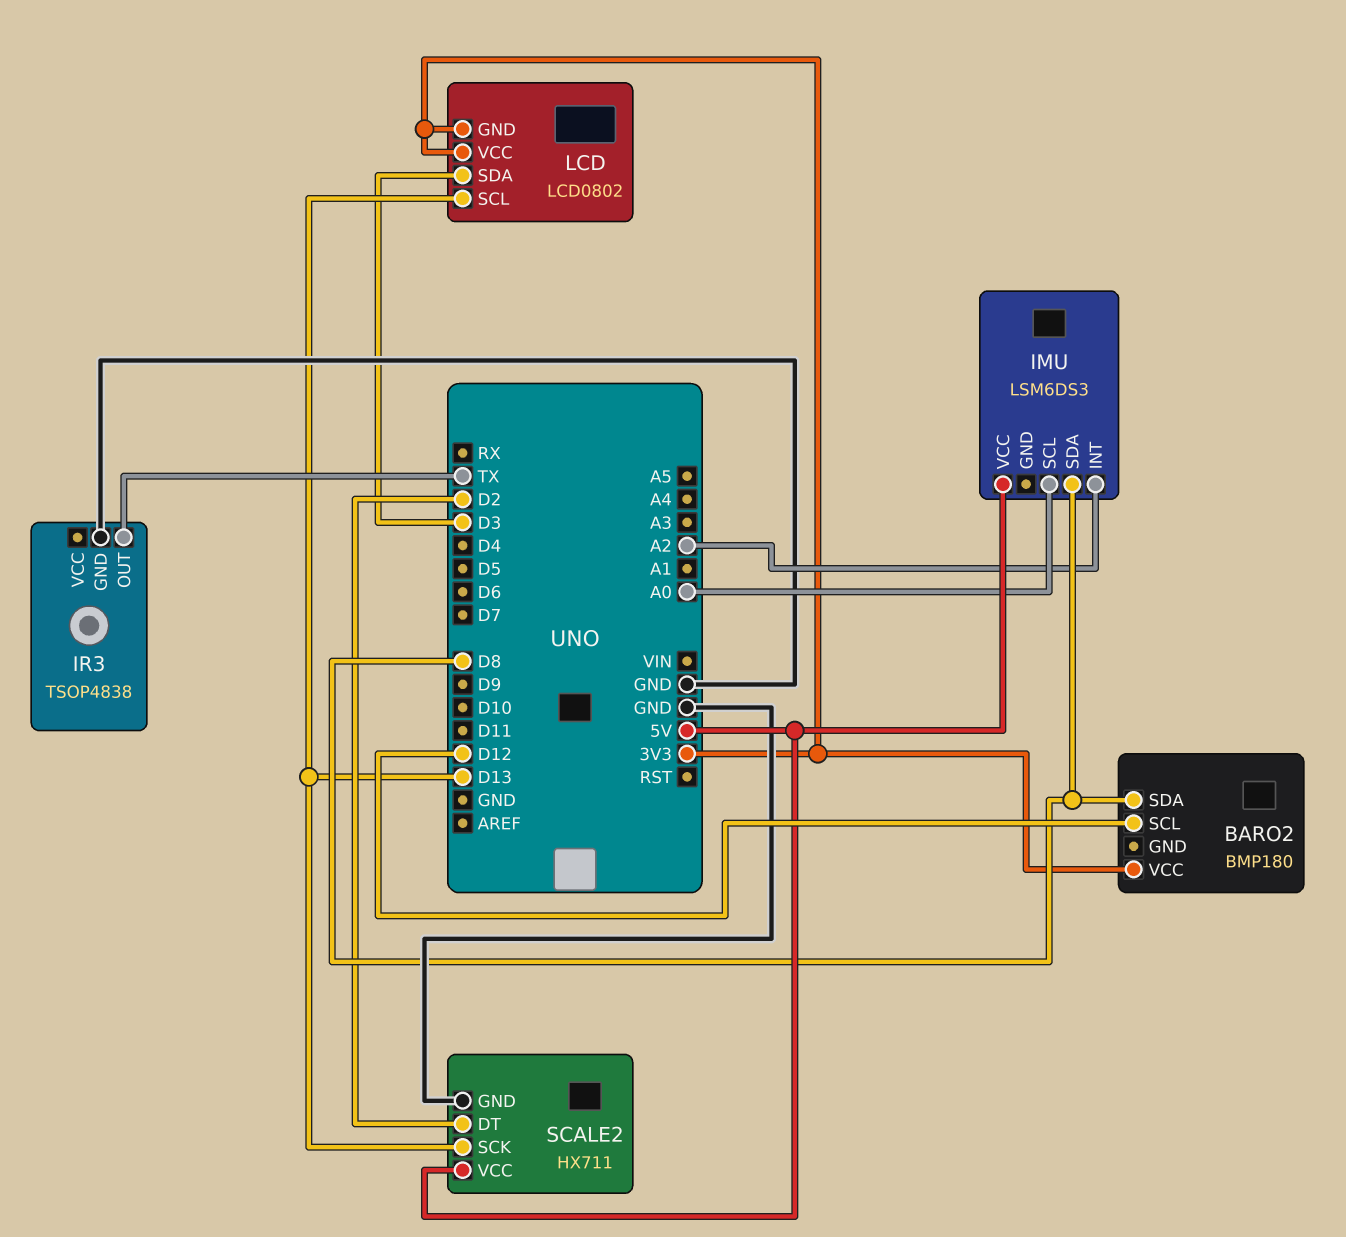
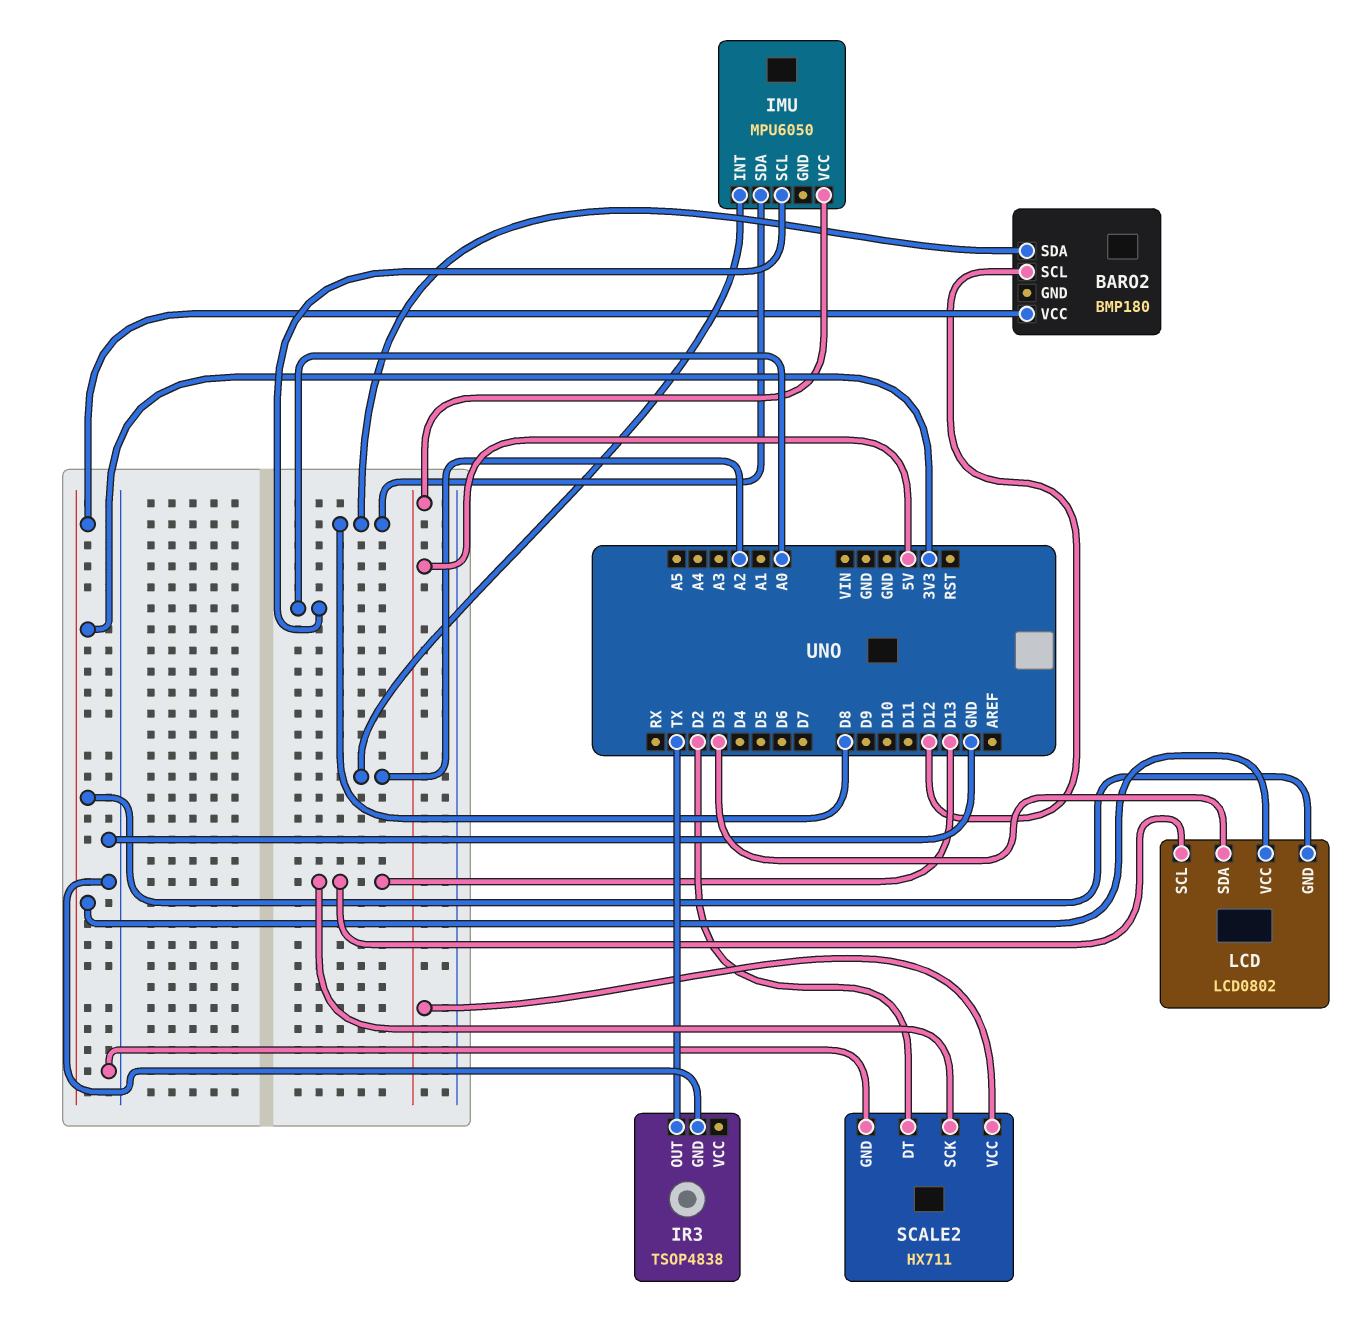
IMU: LSM6DS3 -> MPU6050

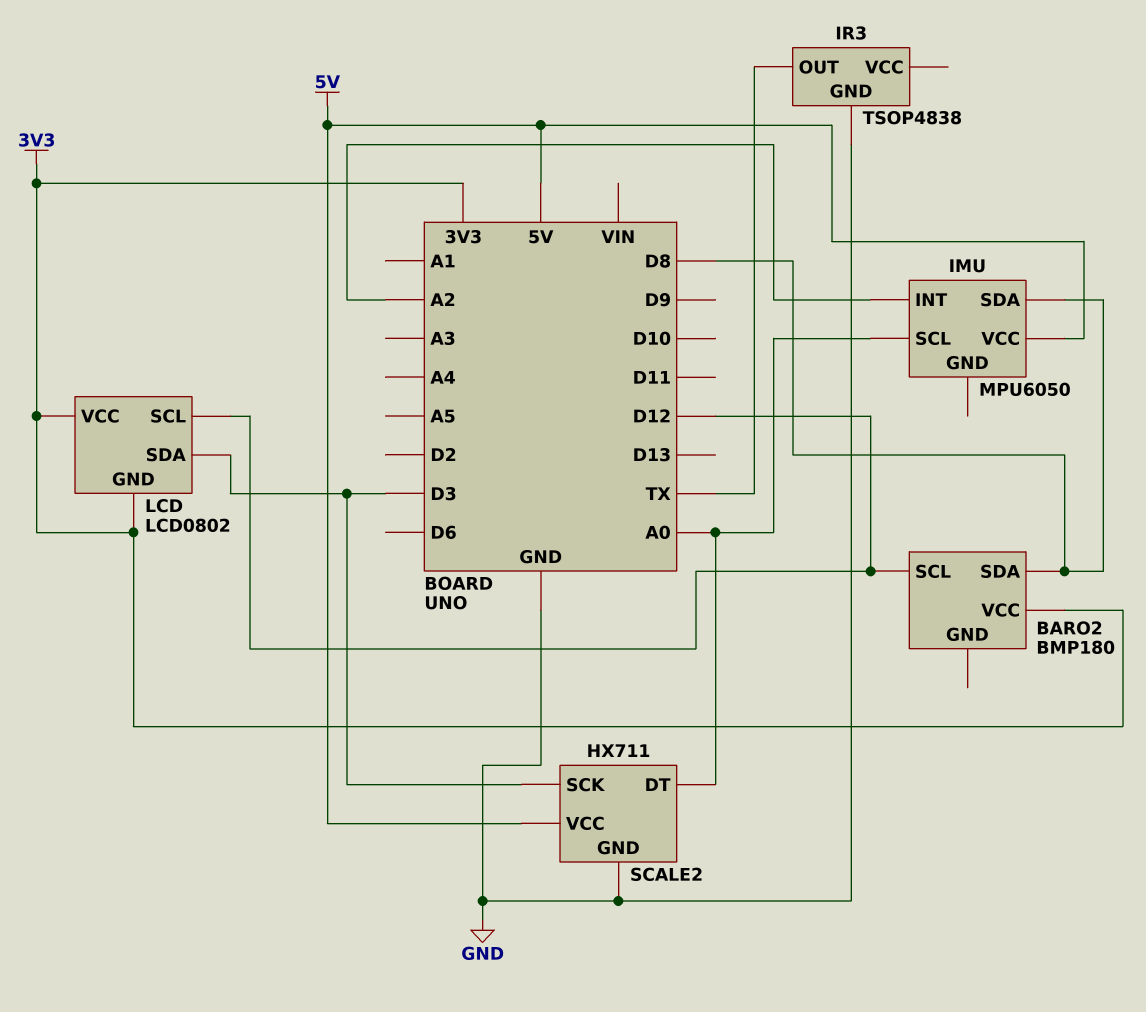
LCD pin SCL: D13 -> D12
SCALE2 pin DT: D2 -> A0
SCALE2 pin SCK: D13 -> D3

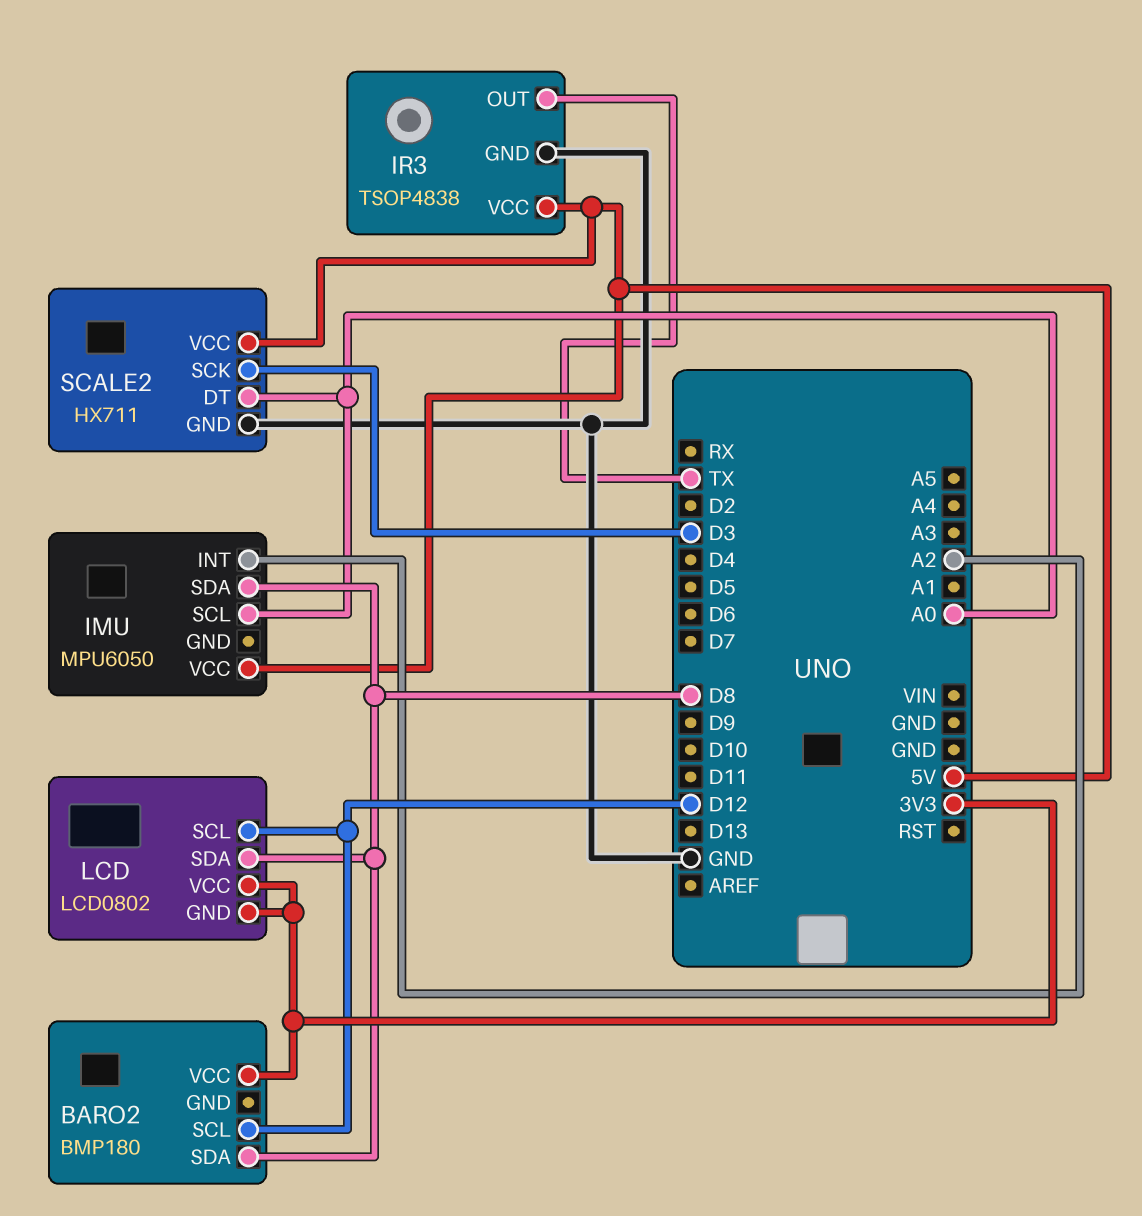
IR3 pin VCC: none -> 5V
LCD pin SDA: D3 -> D8

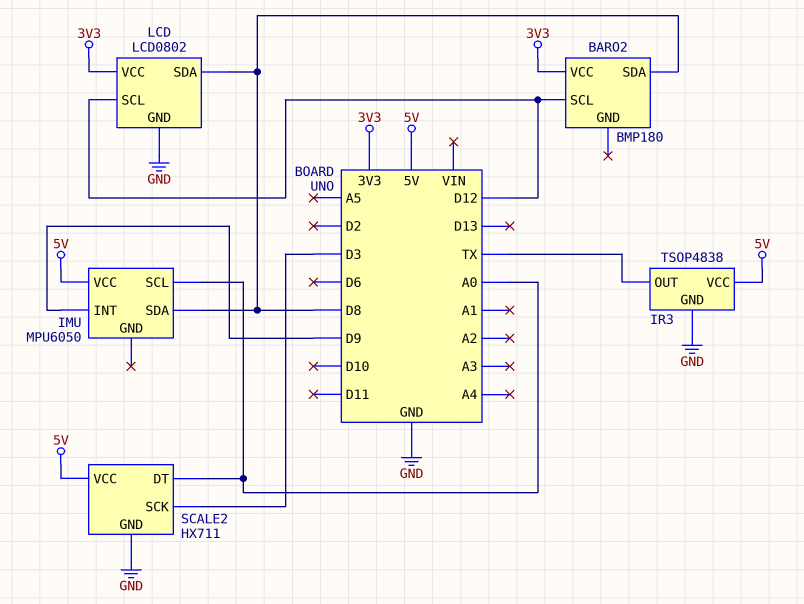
IMU pin INT: A2 -> D9
LCD pin GND: 3V3 -> GND

